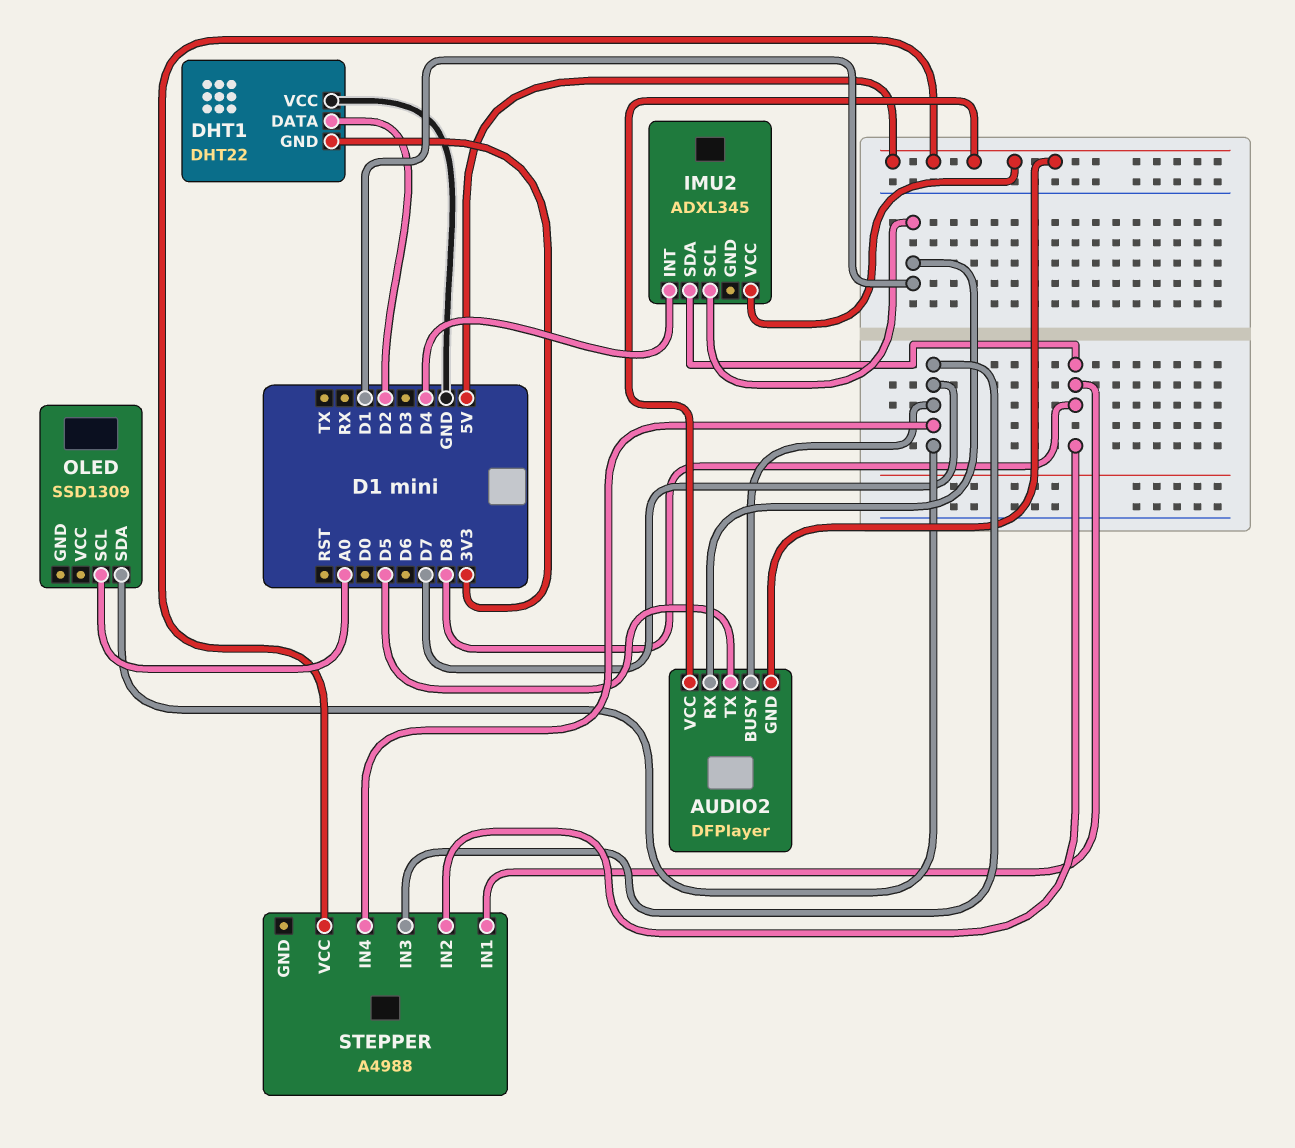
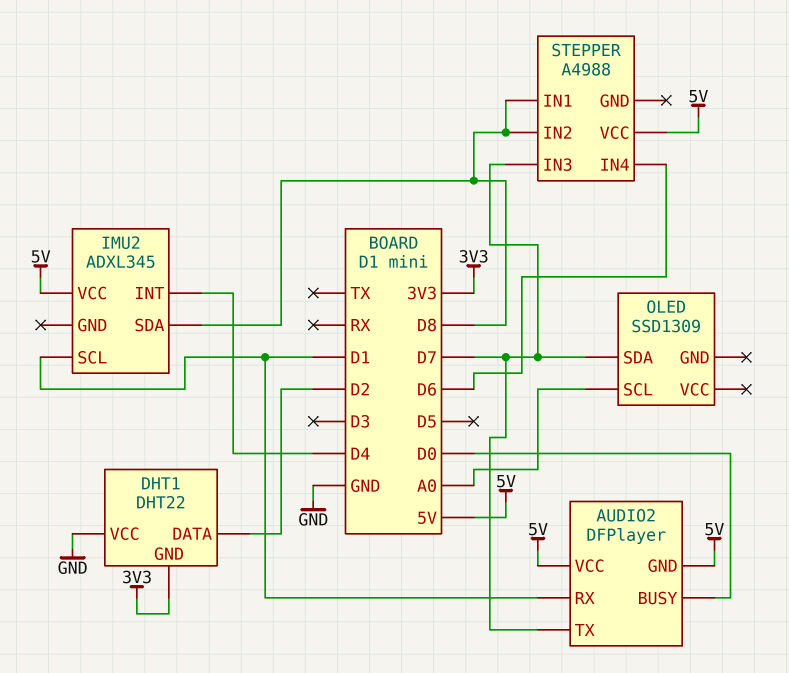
AUDIO2 pin BUSY: D7 -> D0
AUDIO2 pin TX: D5 -> D7
STEPPER pin IN4: D7 -> D6

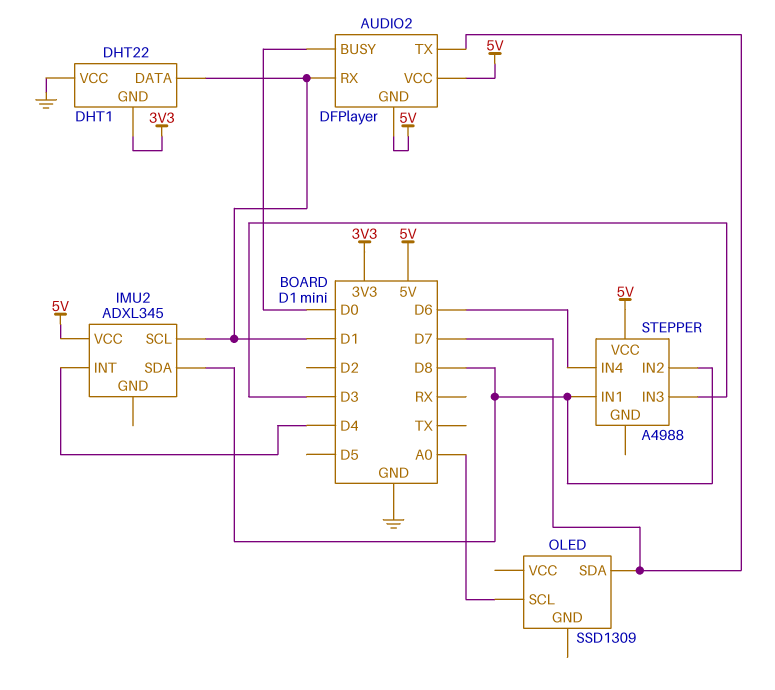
DHT1 pin DATA: D2 -> D1
STEPPER pin IN3: D7 -> D3

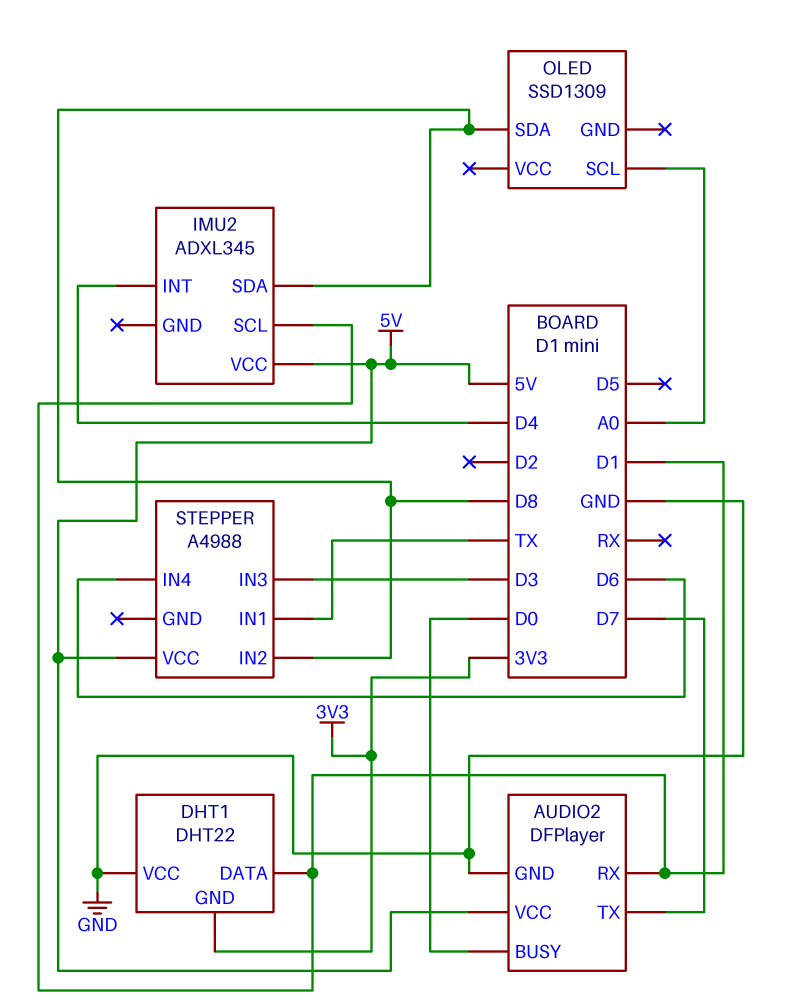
AUDIO2 pin GND: 5V -> GND
OLED pin SDA: D7 -> D8
STEPPER pin IN1: D8 -> TX

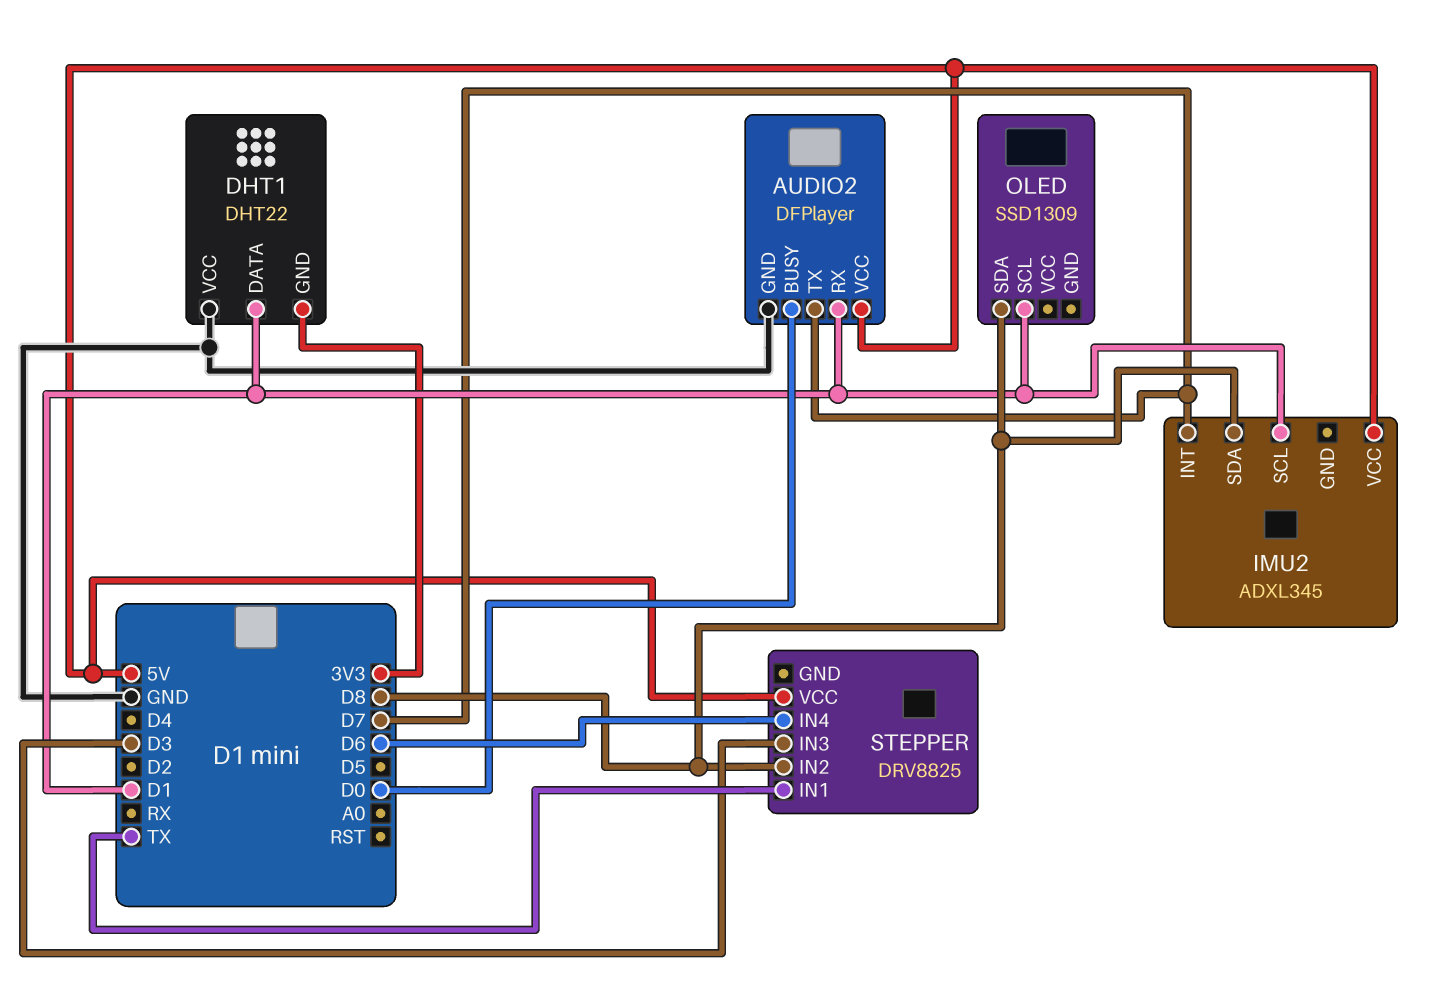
IMU2 pin INT: D4 -> D7
OLED pin SCL: A0 -> D1
STEPPER: A4988 -> DRV8825

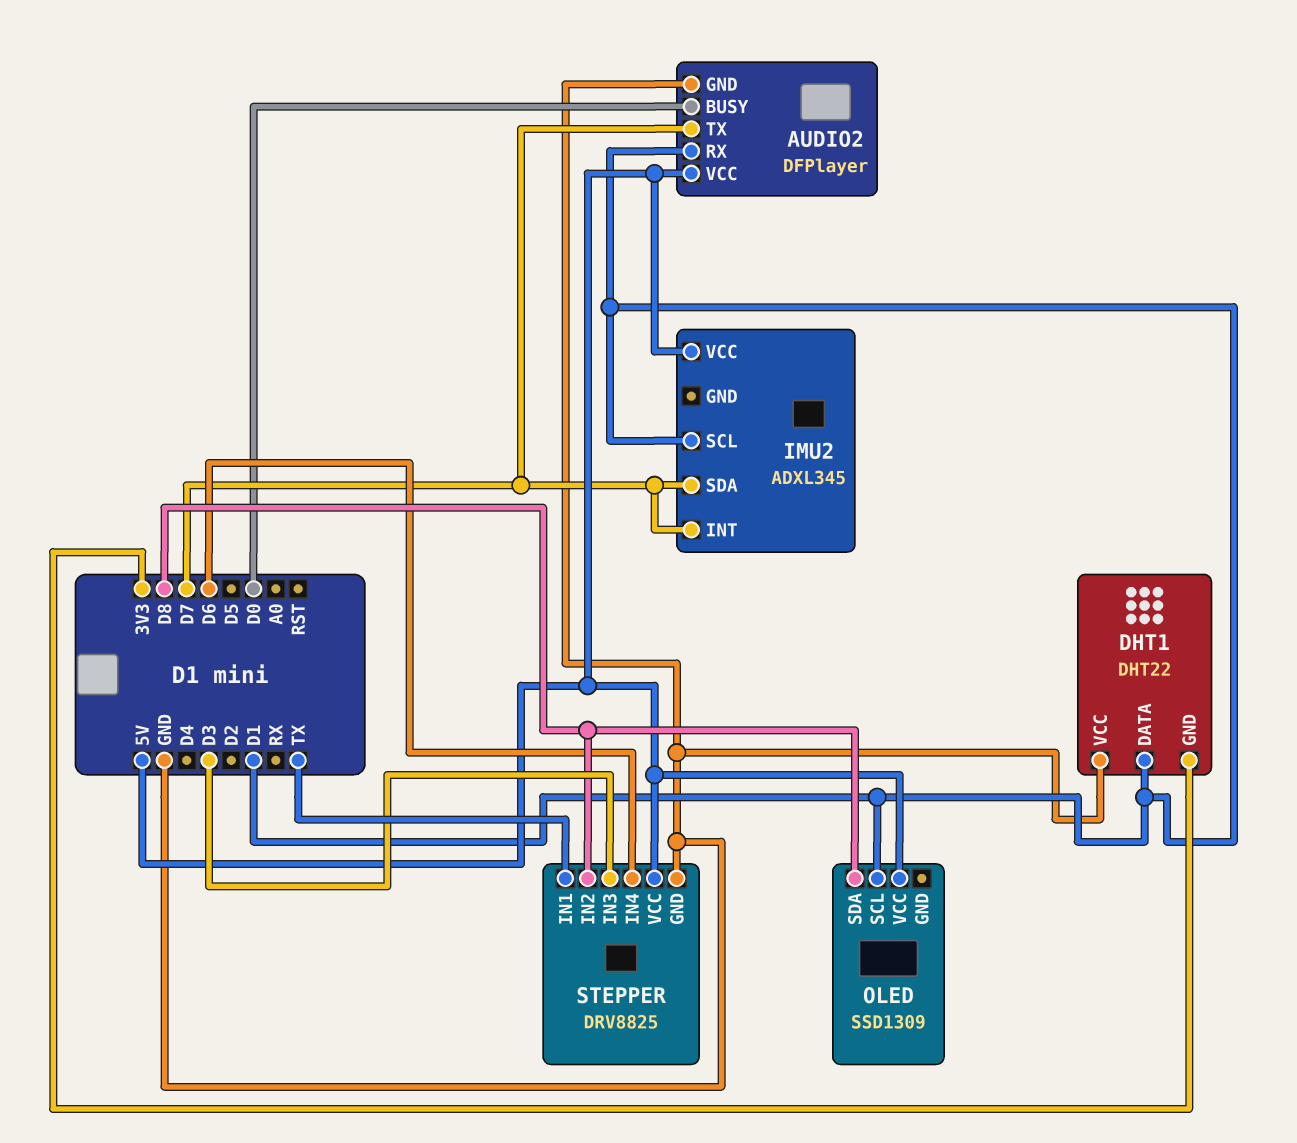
IMU2 pin SDA: D8 -> D7
OLED pin VCC: none -> 5V
STEPPER pin GND: none -> GND

